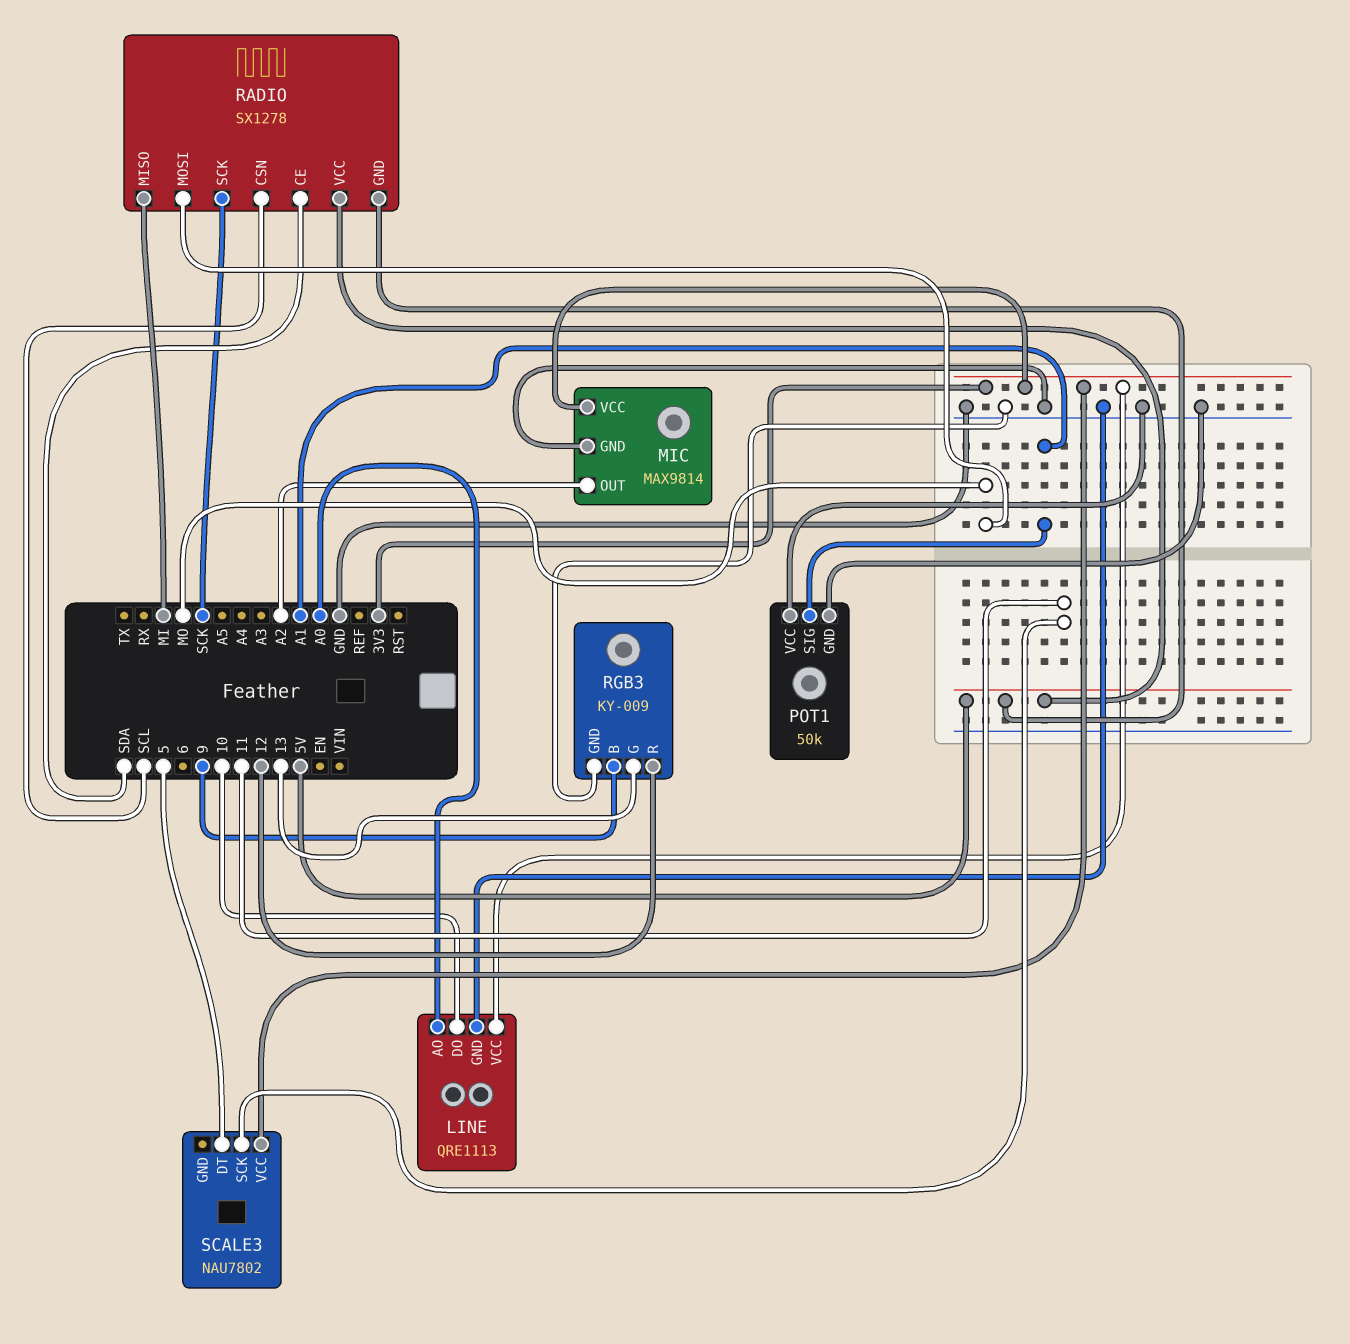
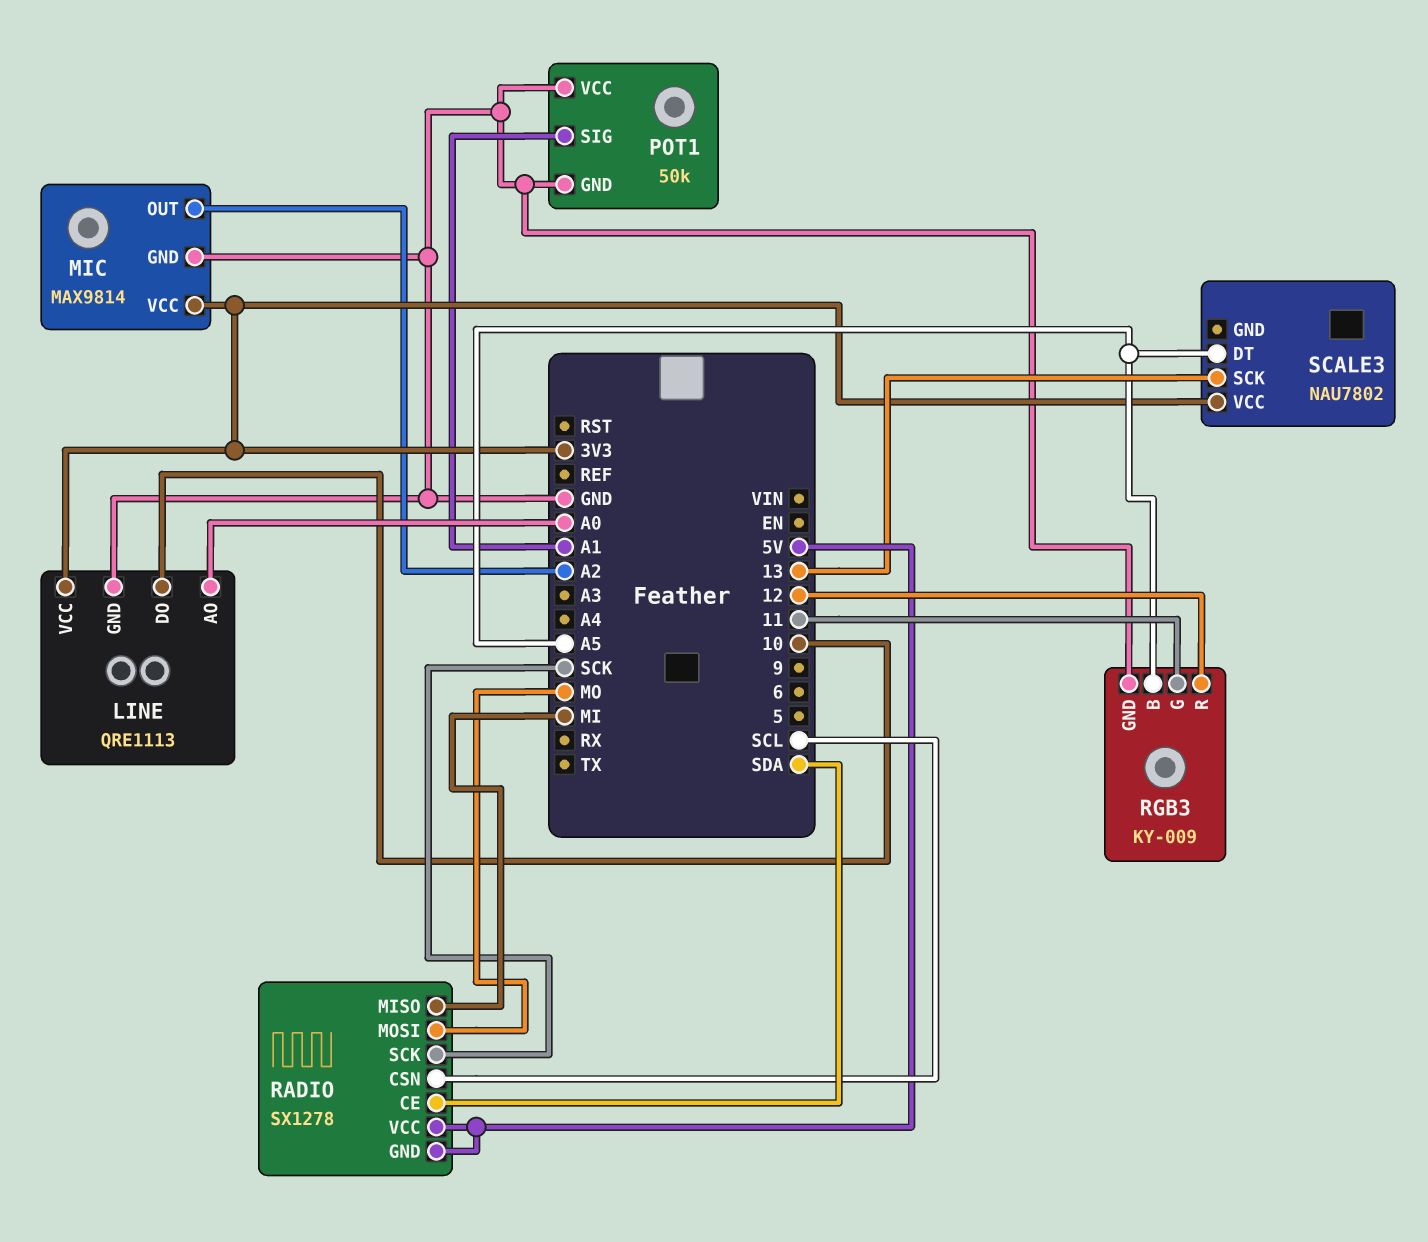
RGB3 pin B: 9 -> A5
RGB3 pin G: 13 -> 11
SCALE3 pin DT: 5 -> A5
SCALE3 pin SCK: 11 -> 13

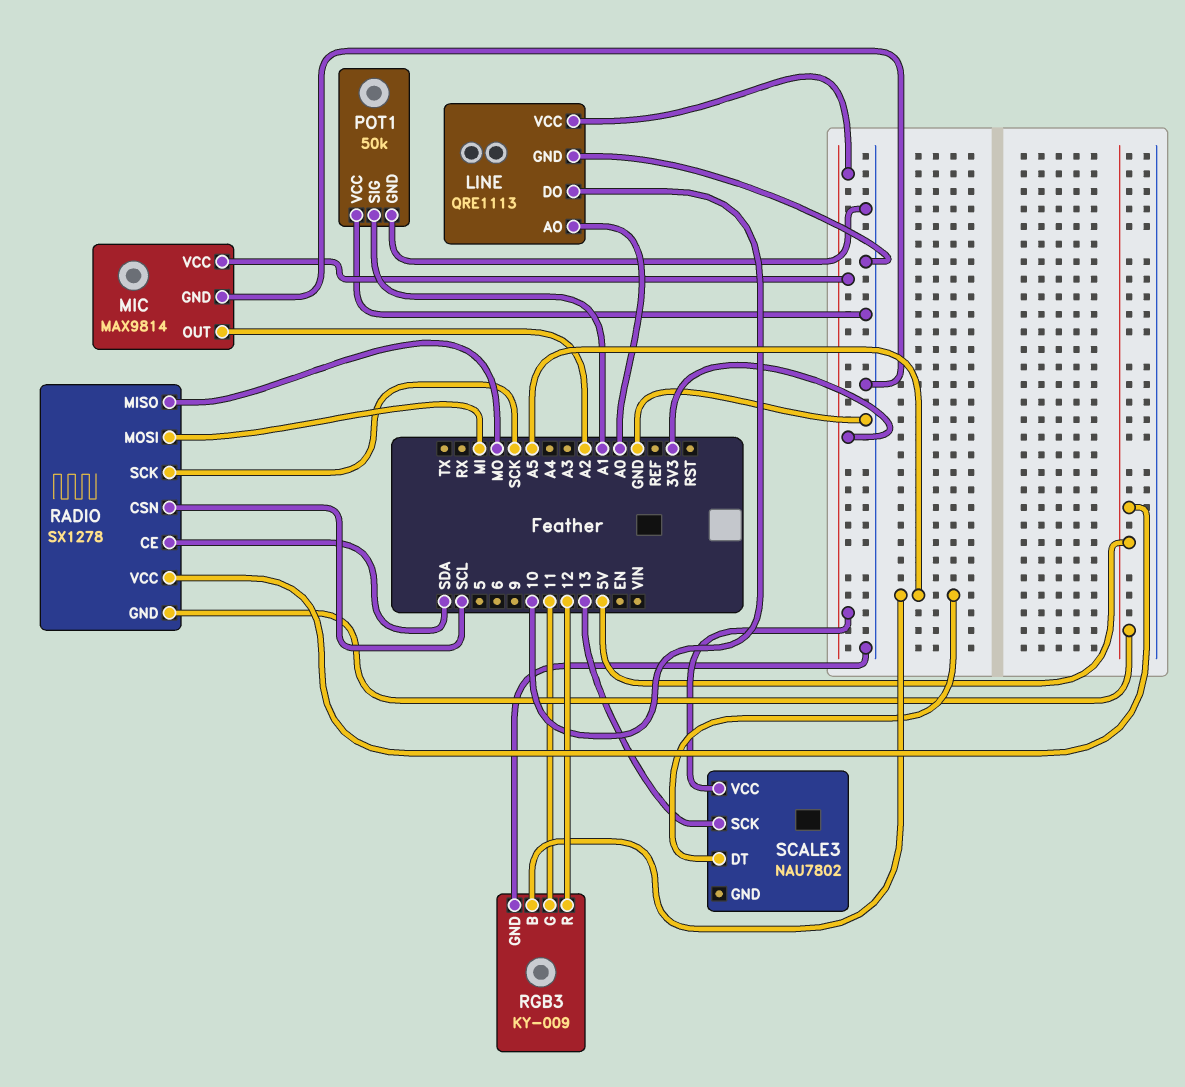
RADIO pin MISO: MI -> MO
RADIO pin MOSI: MO -> MI

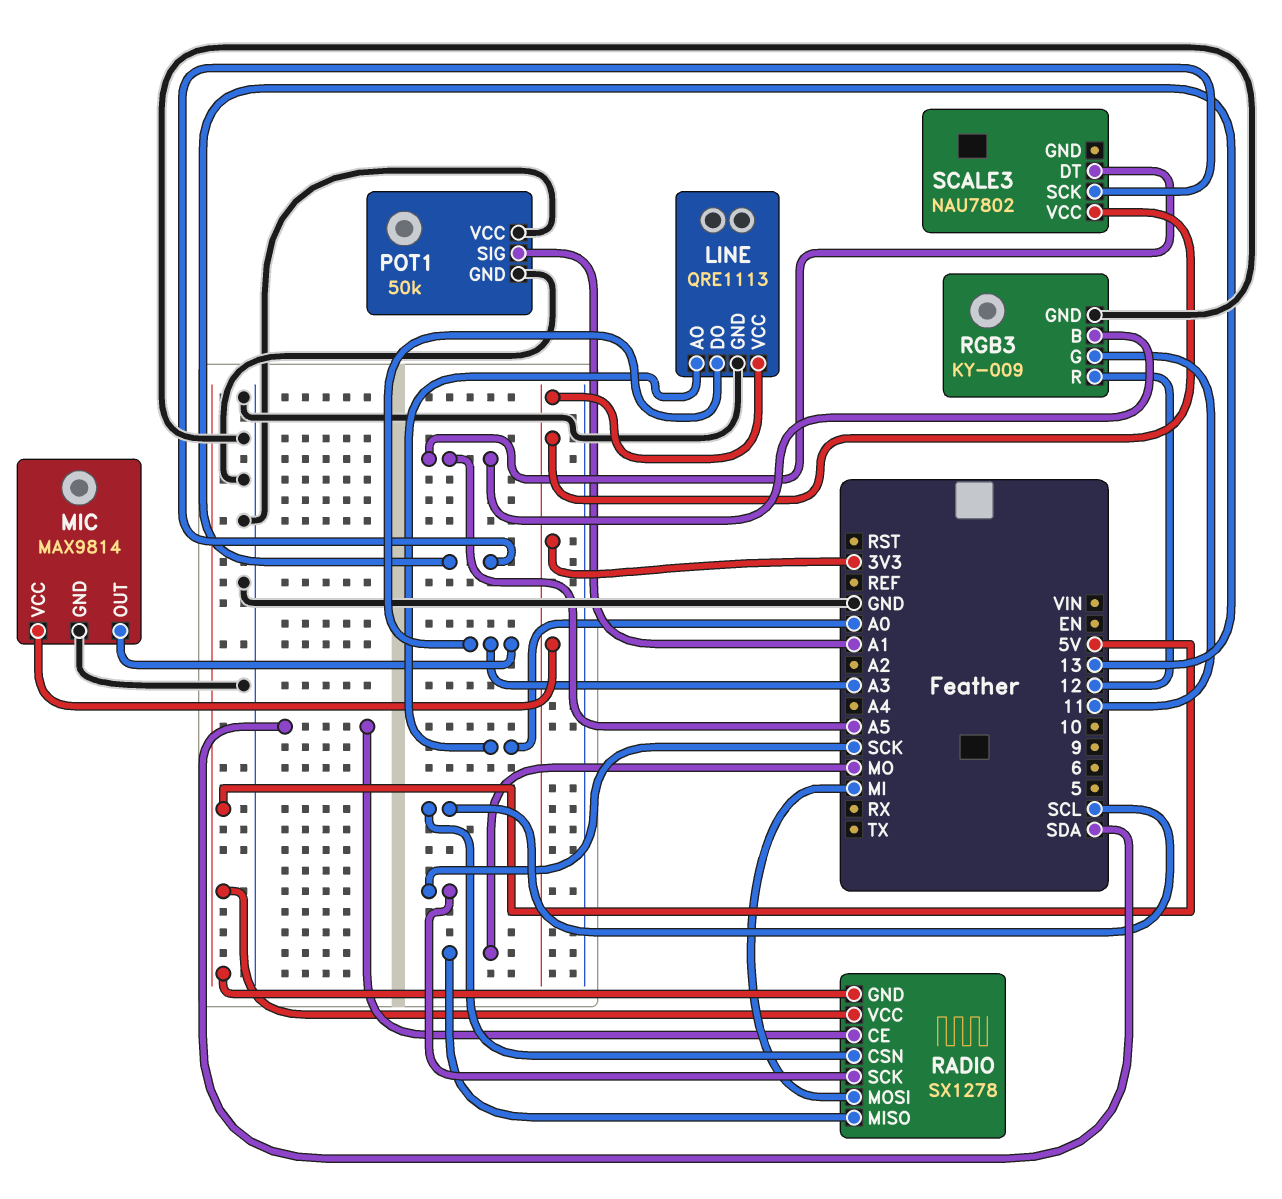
LINE pin DO: 10 -> A3
MIC pin OUT: A2 -> A3

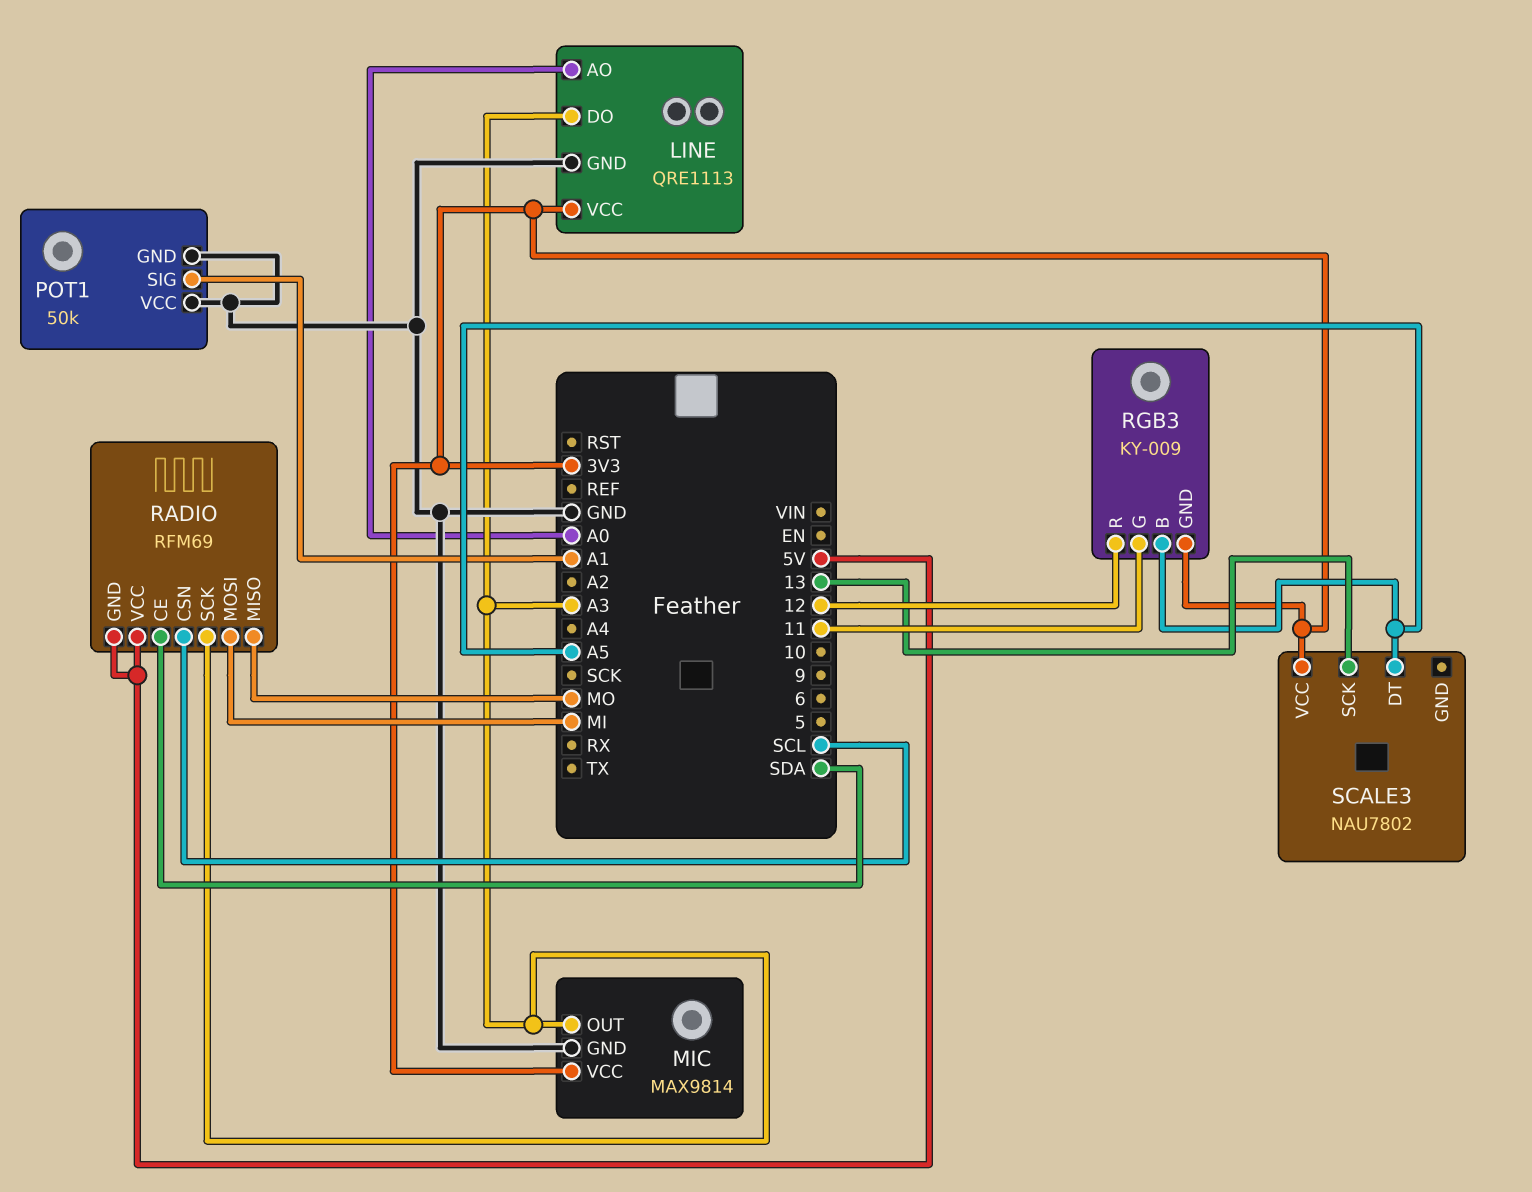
RADIO: SX1278 -> RFM69
RADIO pin SCK: SCK -> A3
RGB3 pin GND: GND -> 3V3

